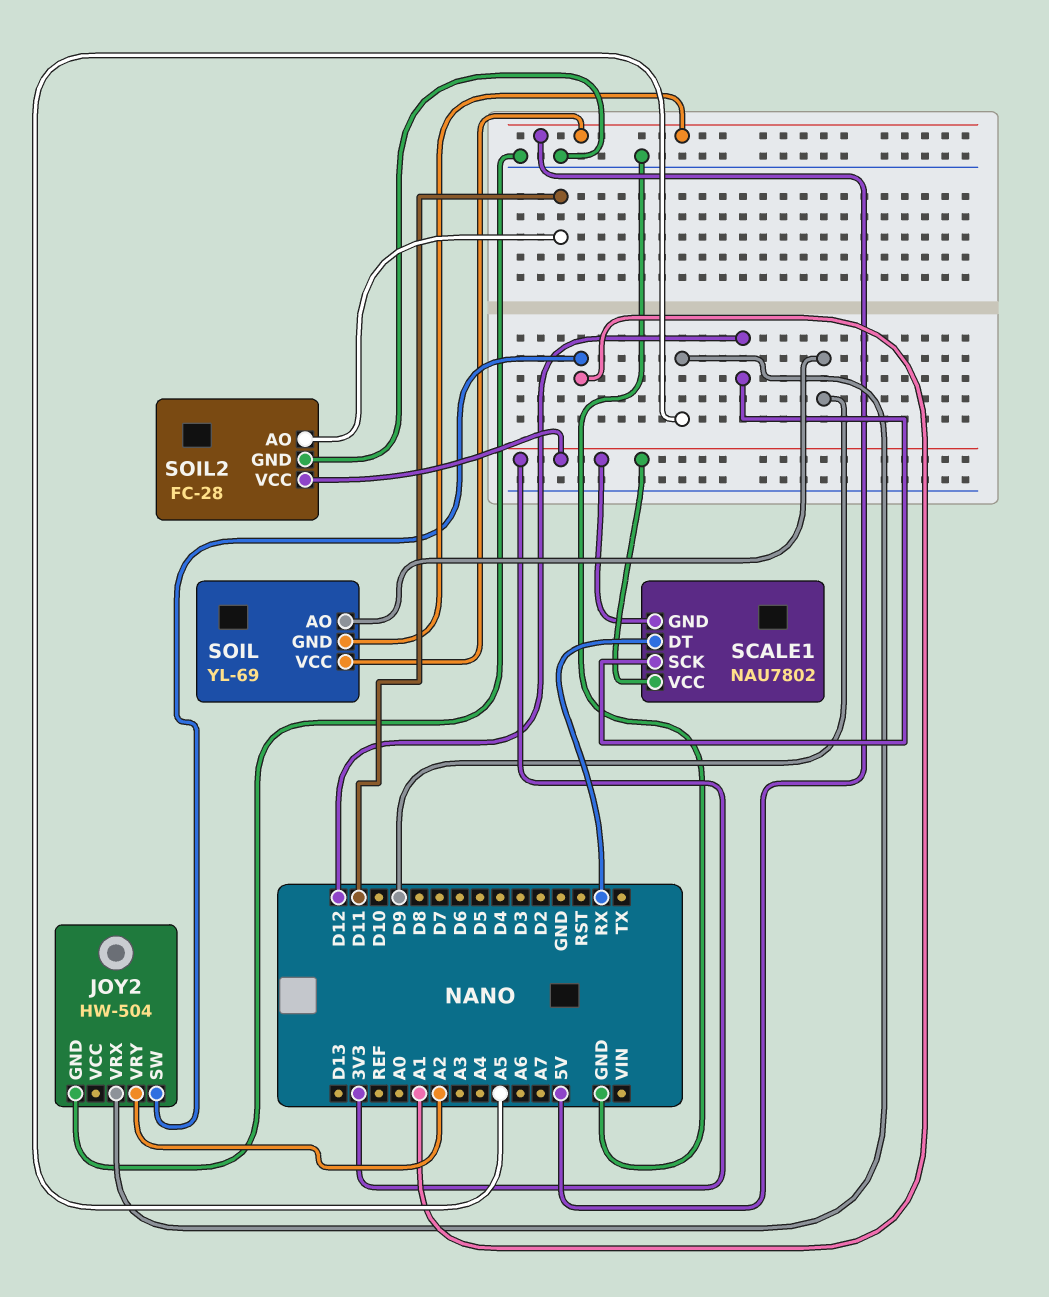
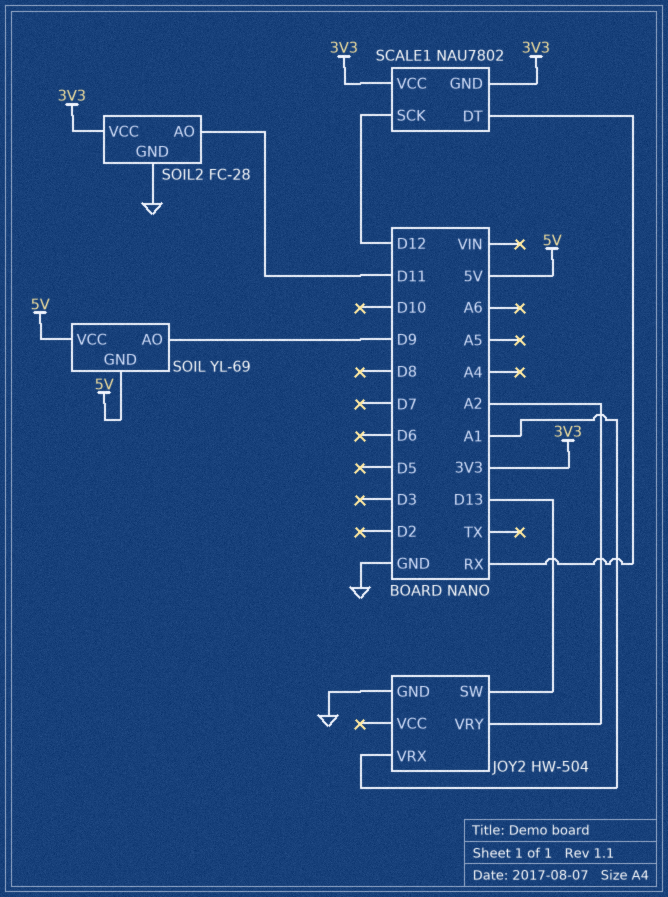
JOY2 pin SW: A1 -> D13
JOY2 pin VRX: A5 -> A1

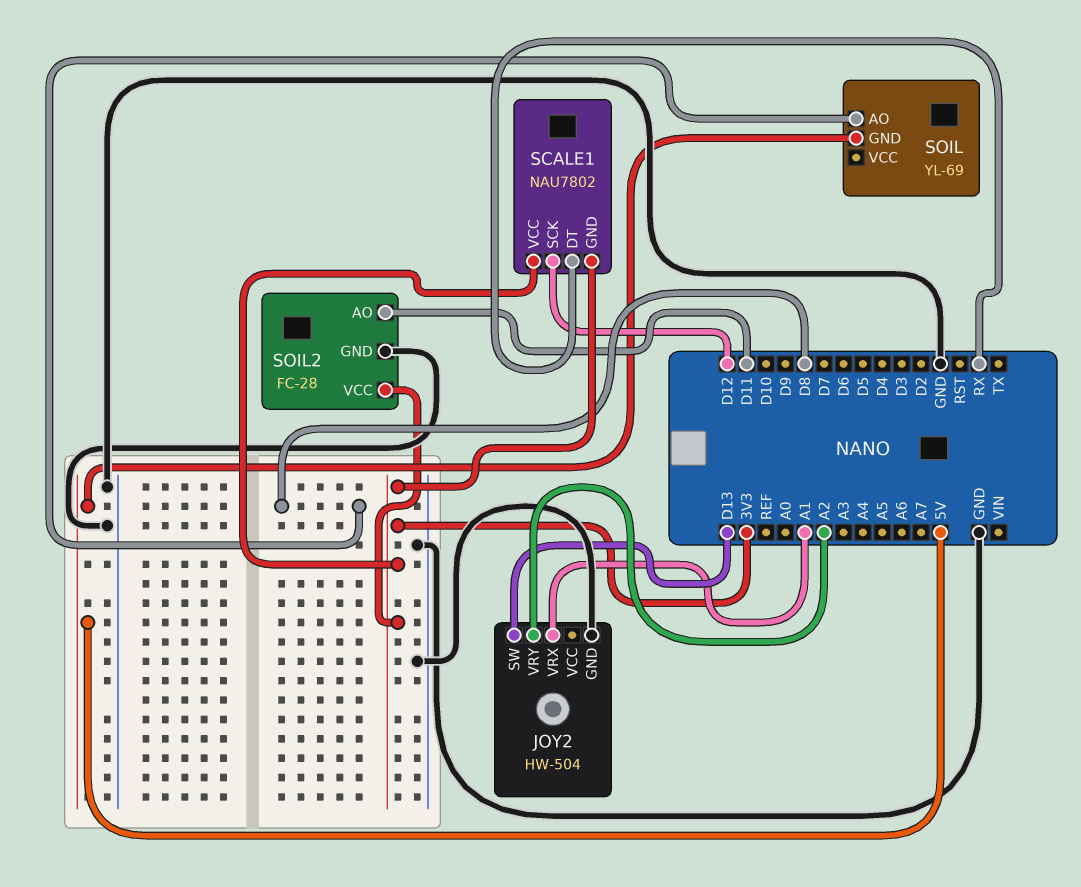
SOIL pin AO: D9 -> D8
SOIL pin VCC: 5V -> none

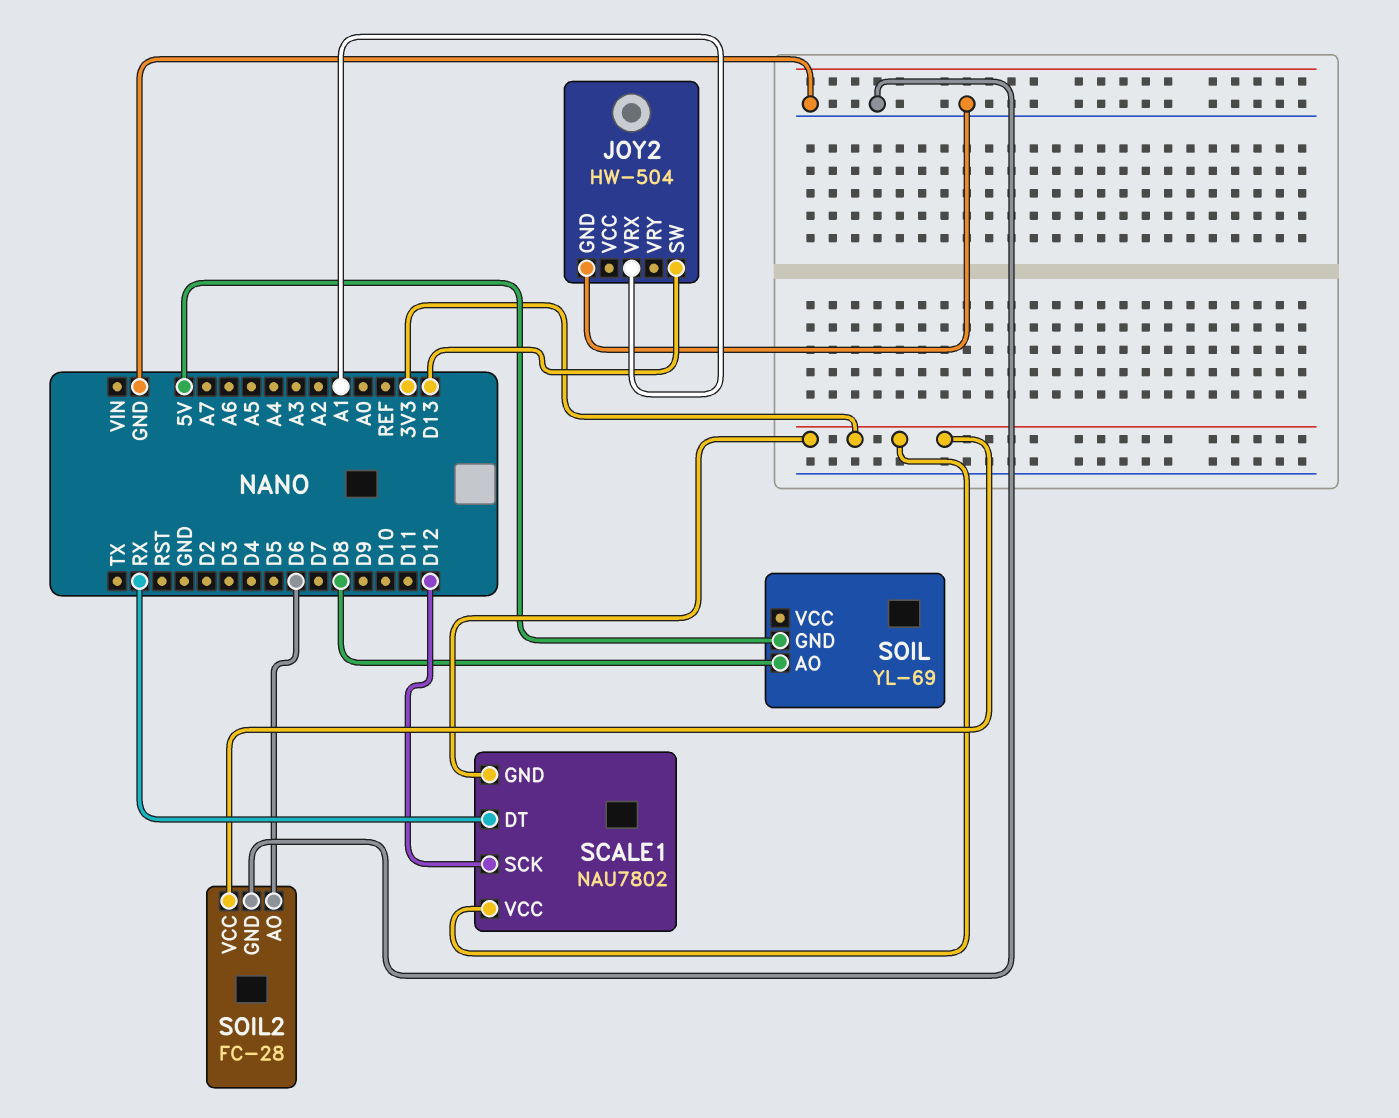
JOY2 pin VRY: A2 -> none
SOIL2 pin AO: D11 -> D6

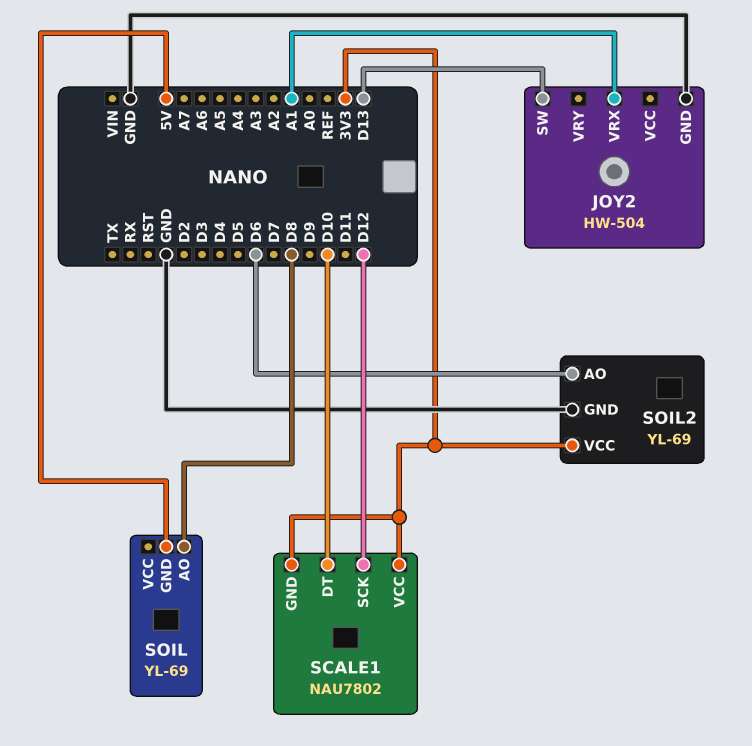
SCALE1 pin DT: RX -> D10
SOIL2: FC-28 -> YL-69

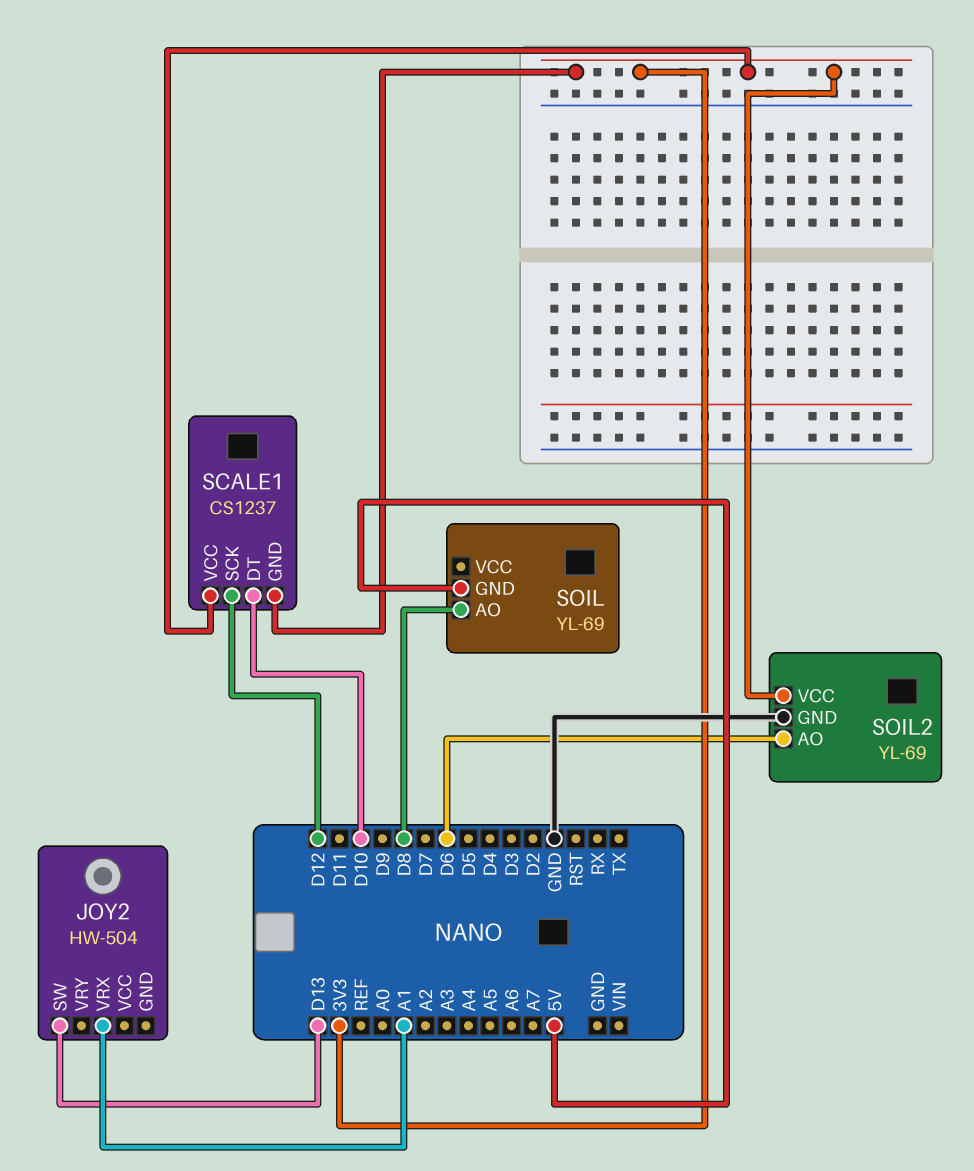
JOY2 pin GND: GND -> none
SCALE1: NAU7802 -> CS1237

